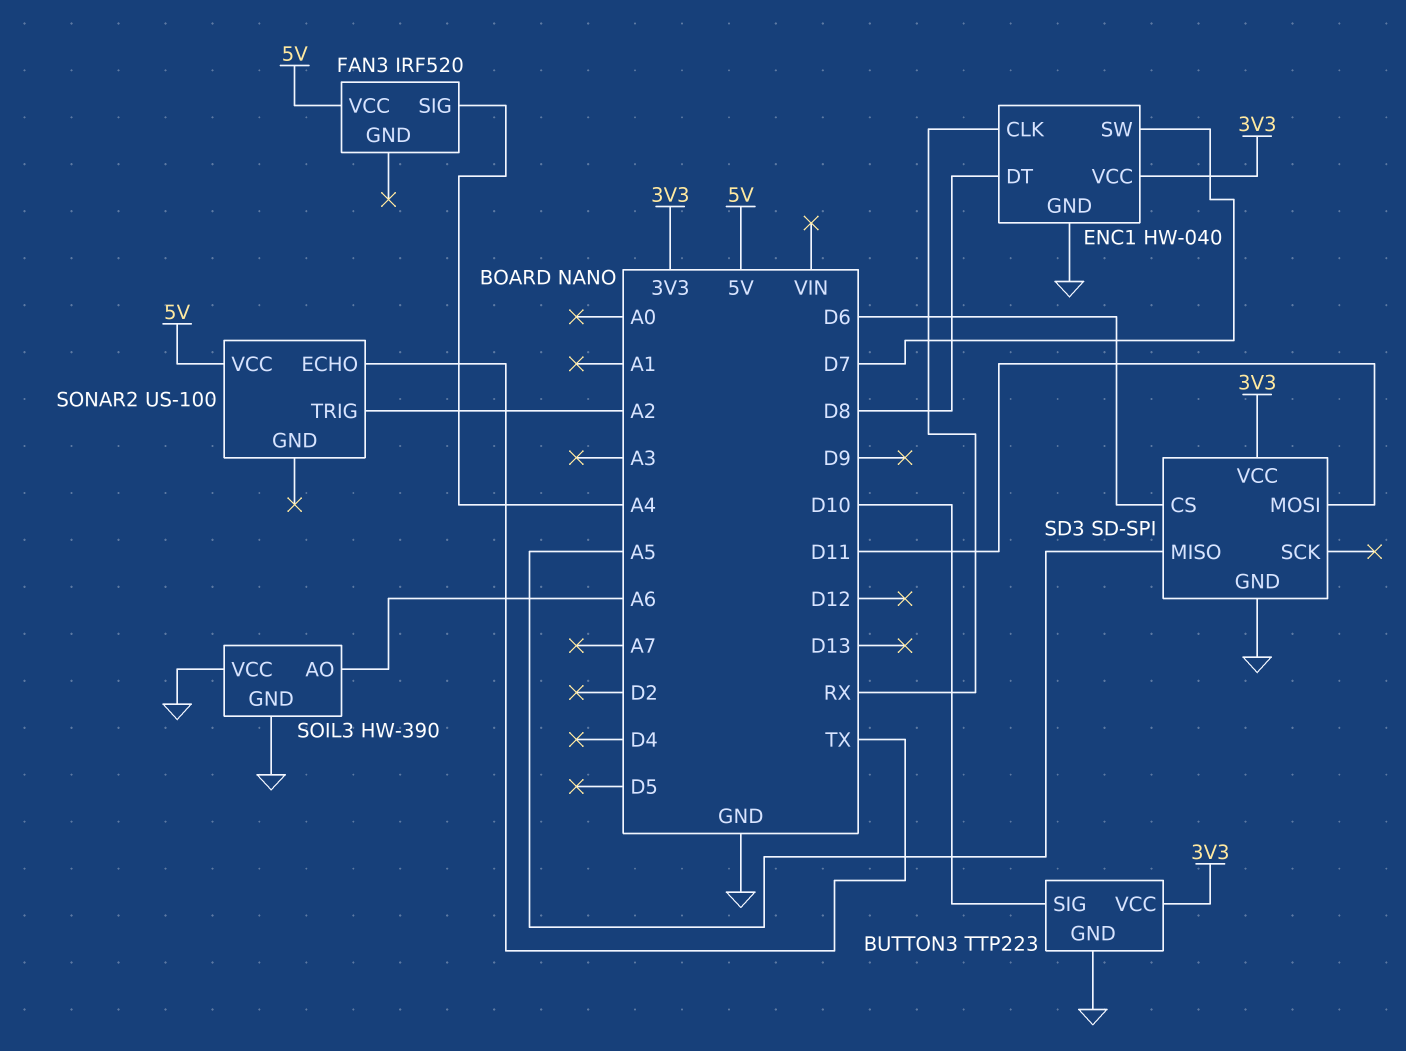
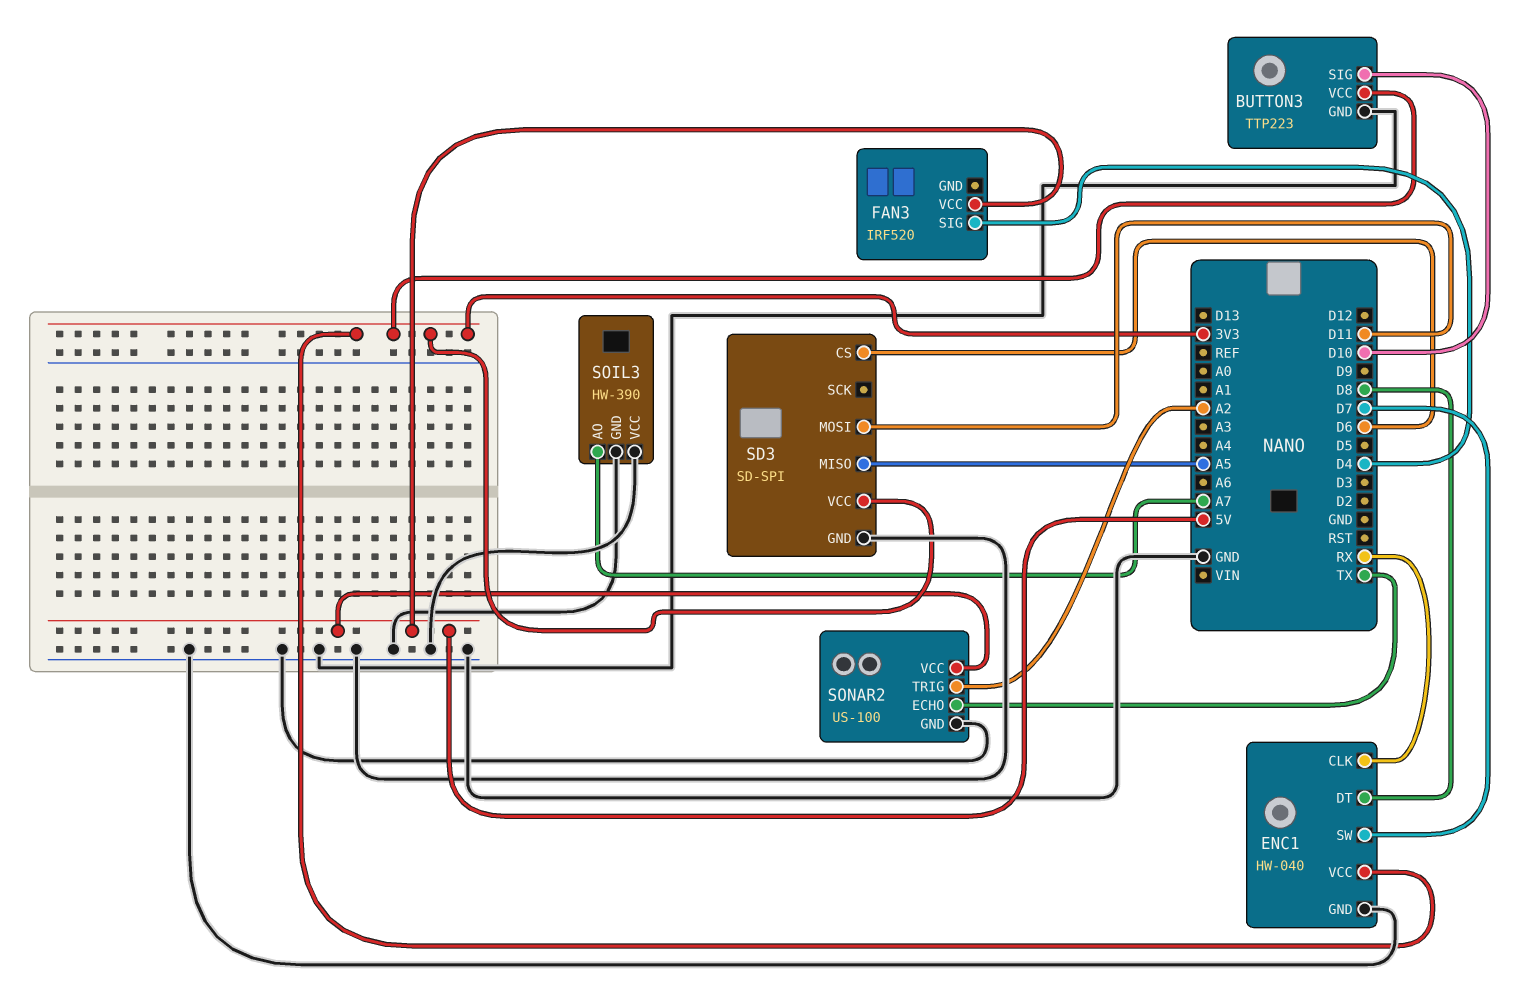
FAN3 pin SIG: A4 -> D4
SOIL3 pin AO: A6 -> A7
SONAR2 pin GND: none -> GND

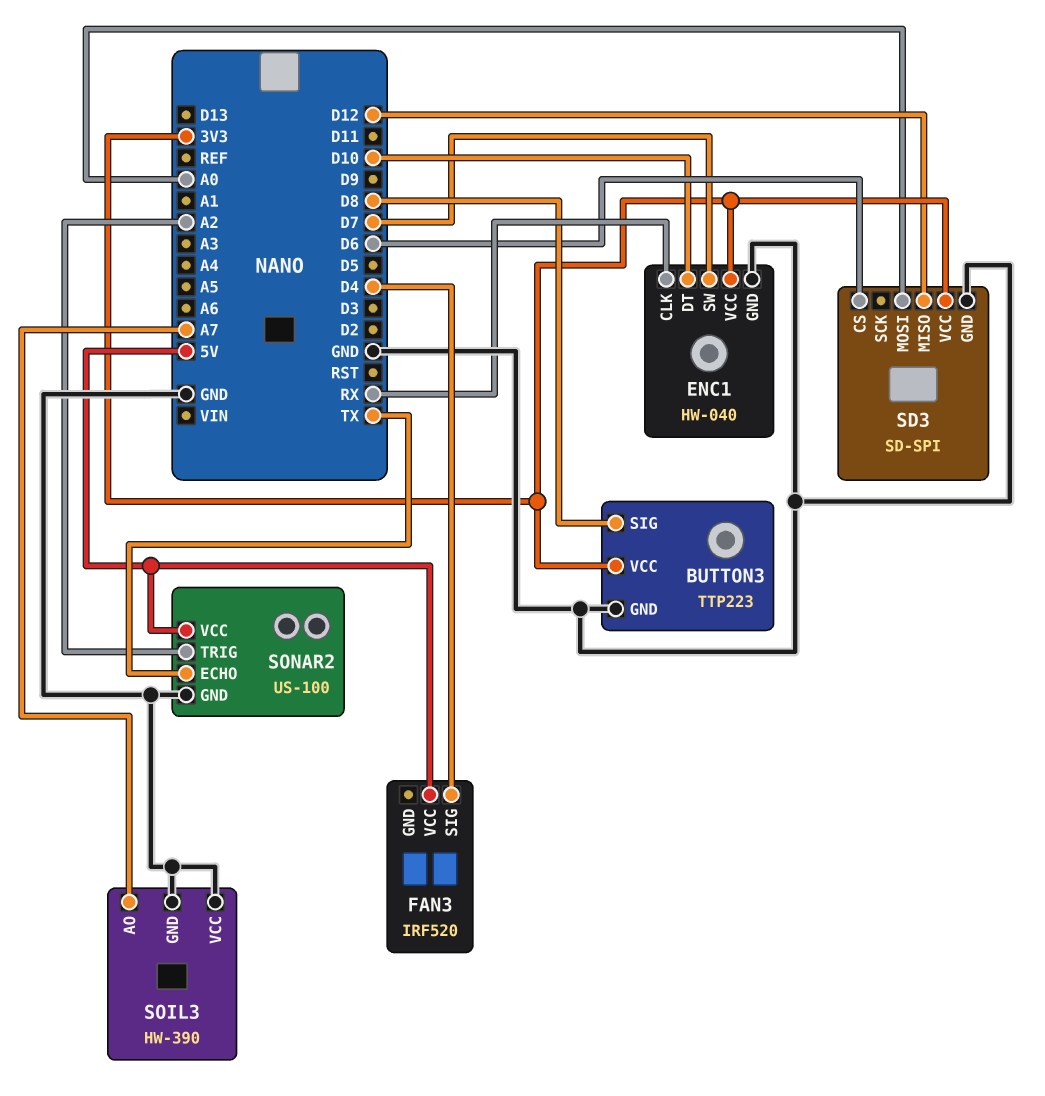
BUTTON3 pin SIG: D10 -> D8
ENC1 pin DT: D8 -> D10
SD3 pin MISO: A5 -> D12
SD3 pin MOSI: D11 -> A0

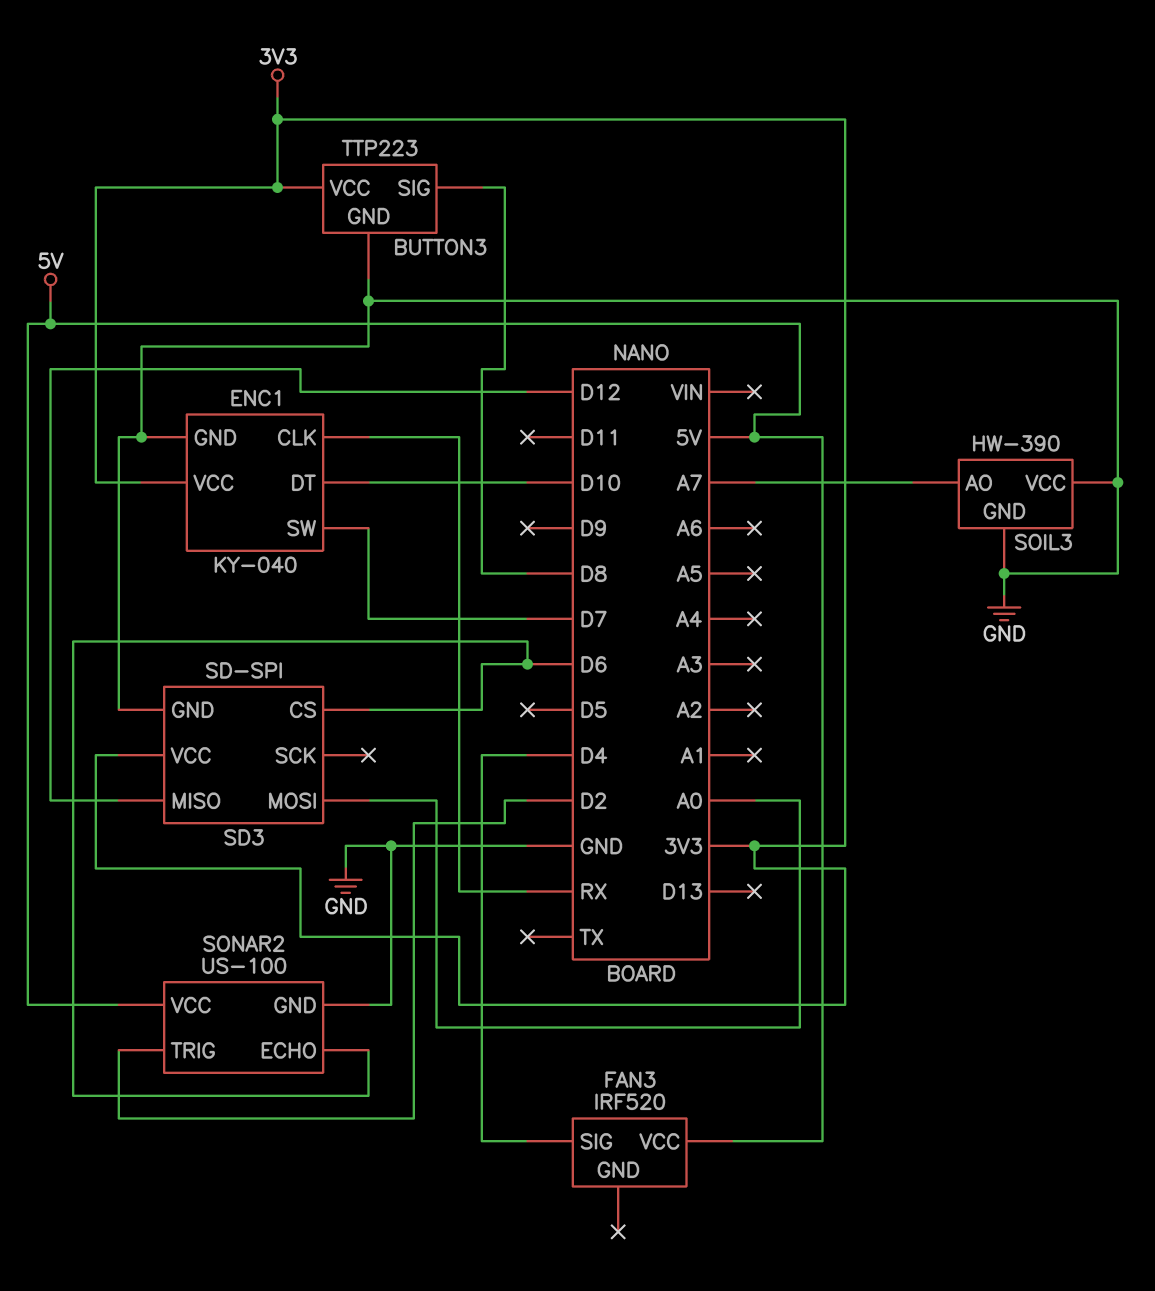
ENC1: HW-040 -> KY-040
SONAR2 pin ECHO: TX -> D6
SONAR2 pin TRIG: A2 -> D2

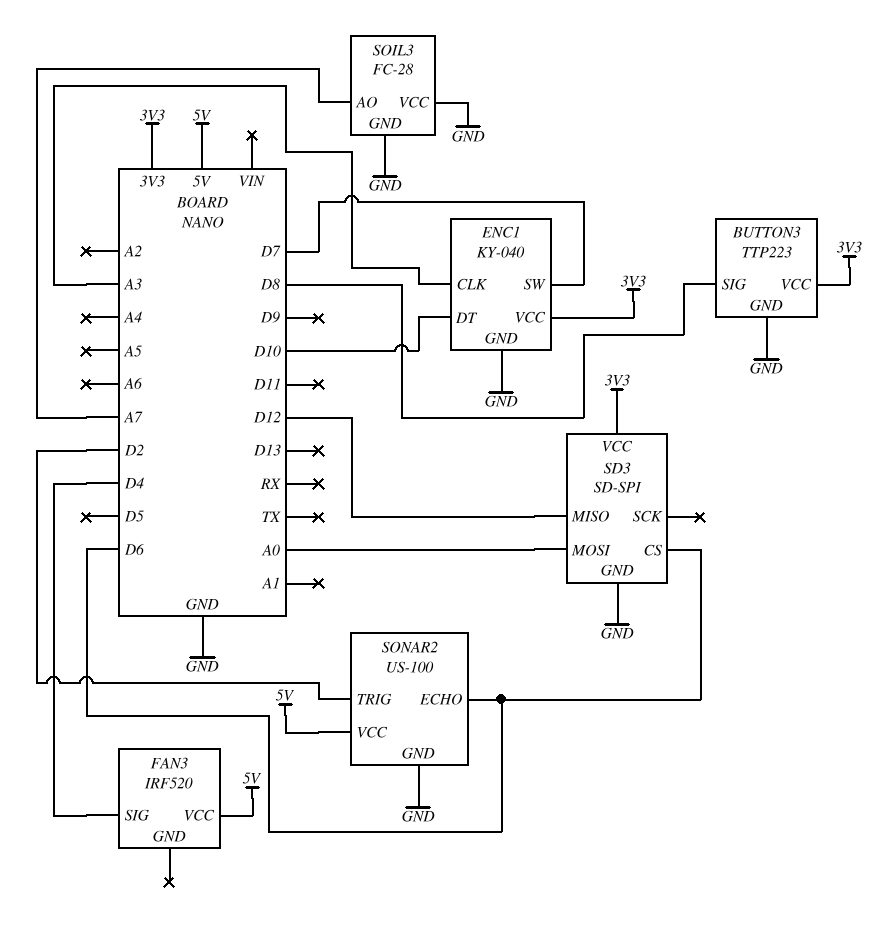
ENC1 pin CLK: RX -> A3
SOIL3: HW-390 -> FC-28

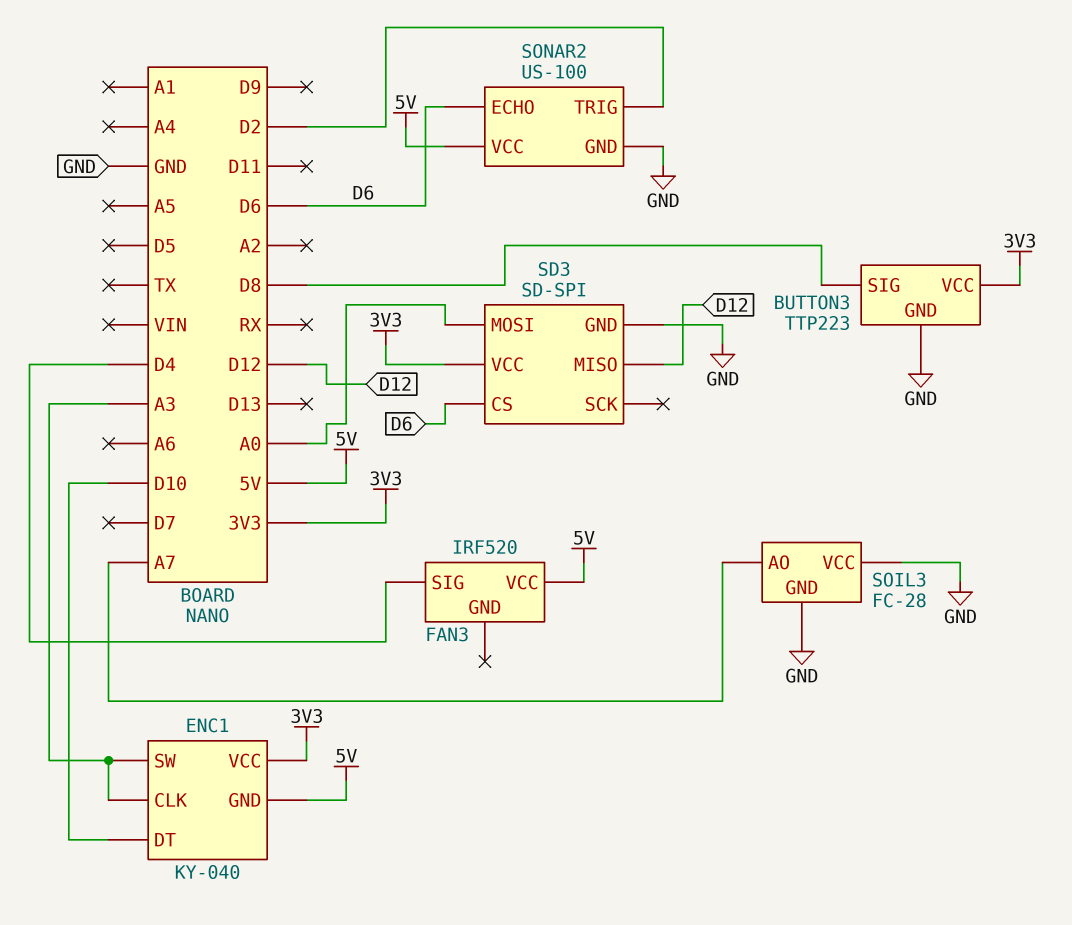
ENC1 pin GND: GND -> 5V
ENC1 pin SW: D7 -> A3

